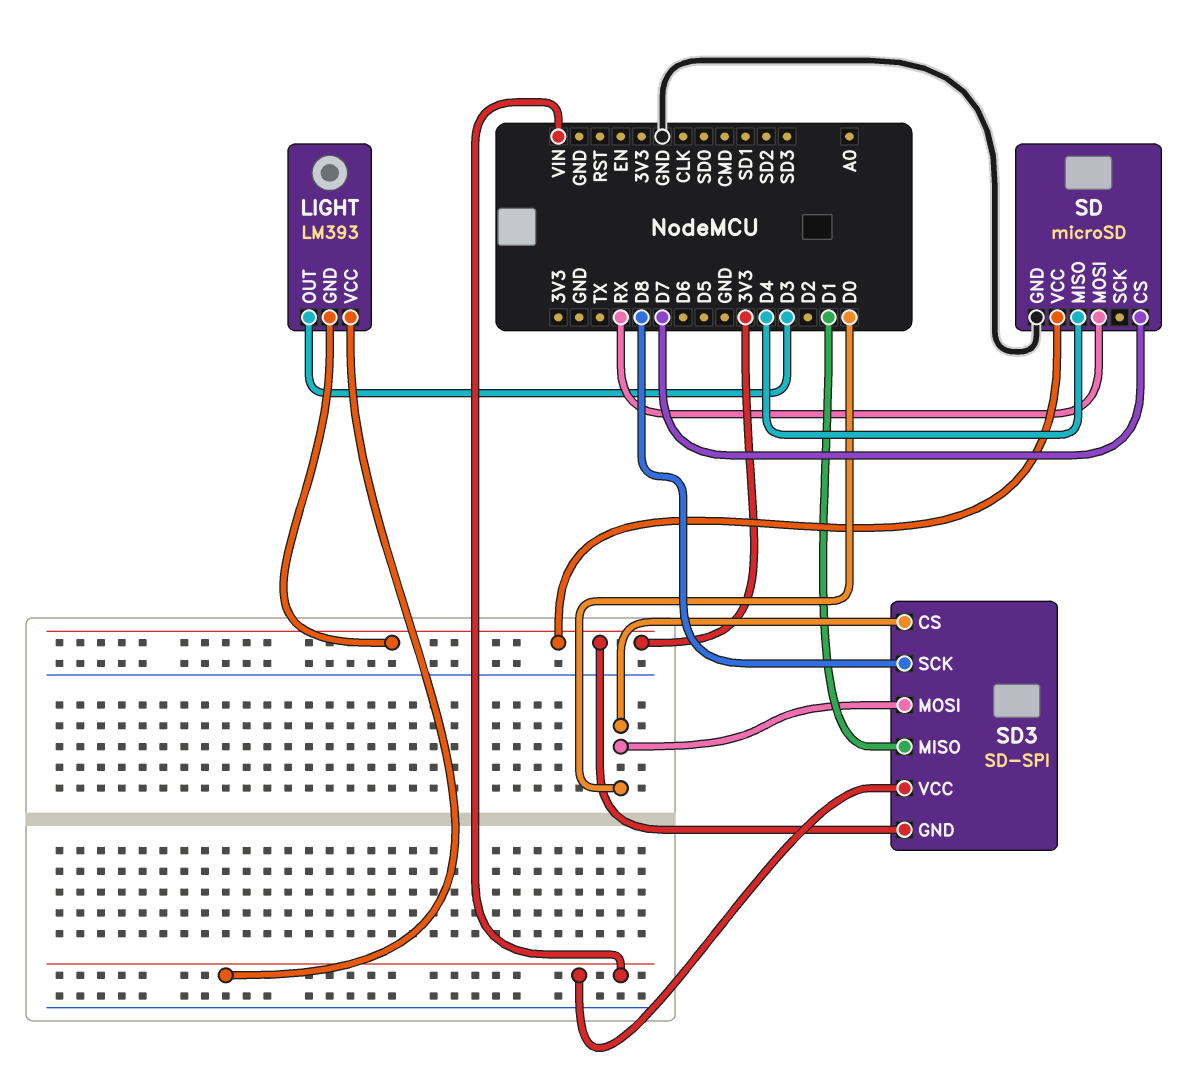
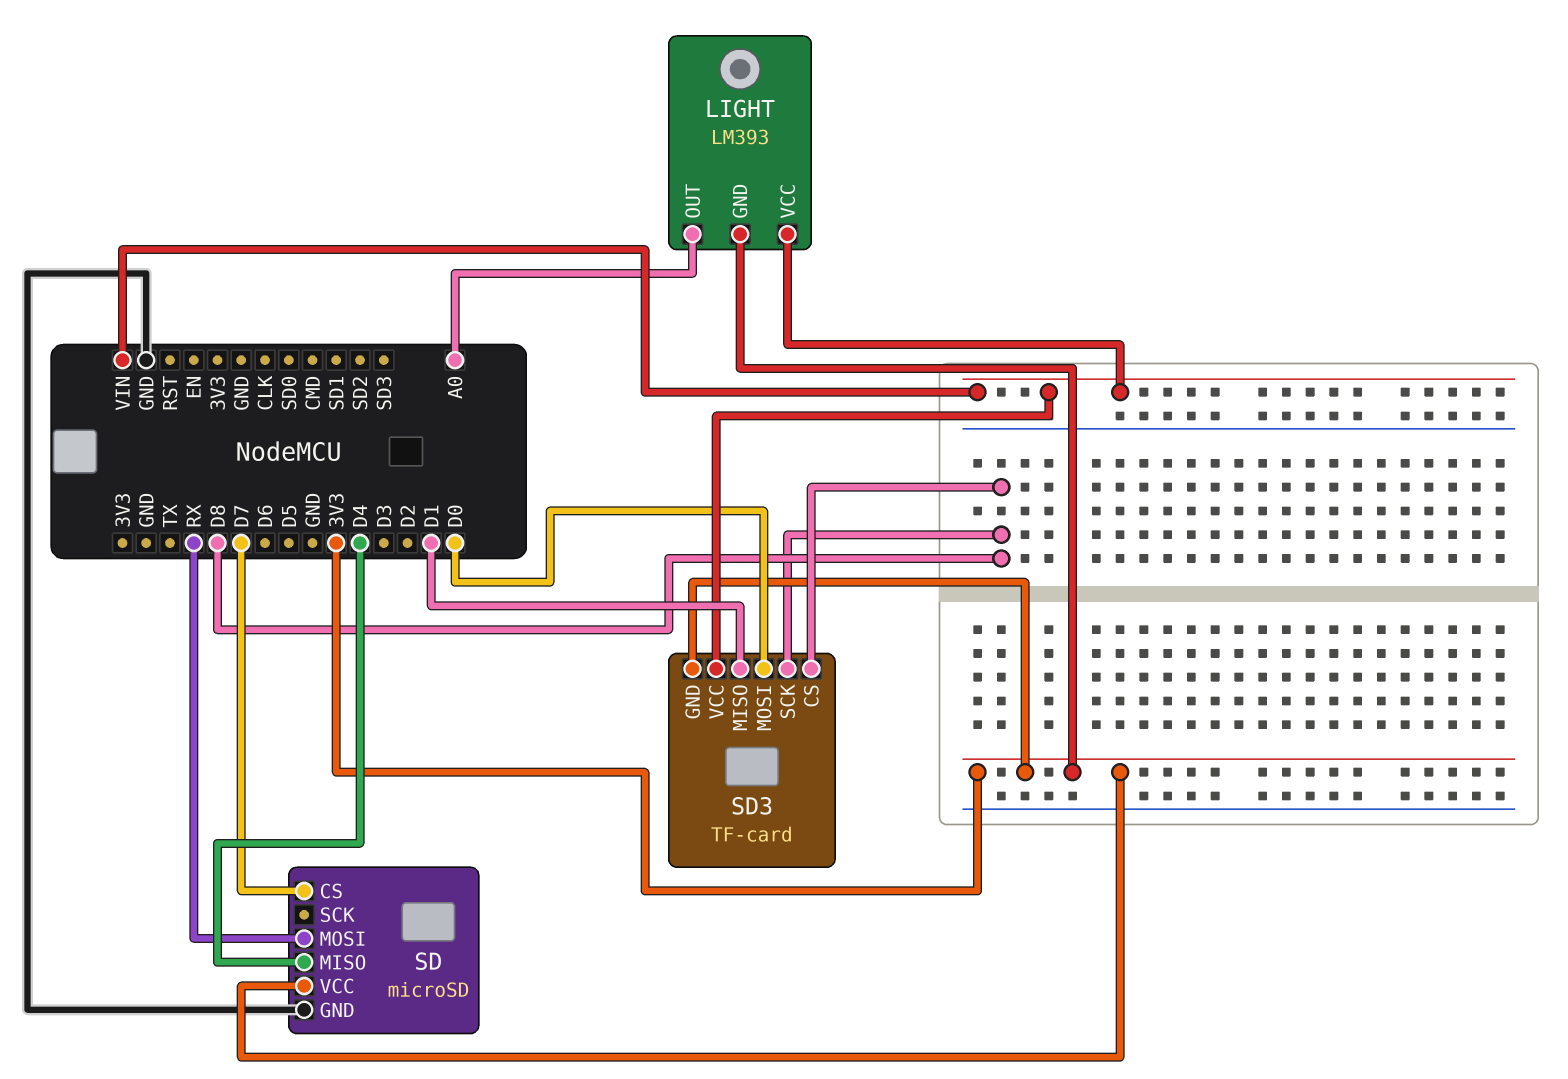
LIGHT pin OUT: D3 -> A0
SD3: SD-SPI -> TF-card
SD3 pin CS: D0 -> D8

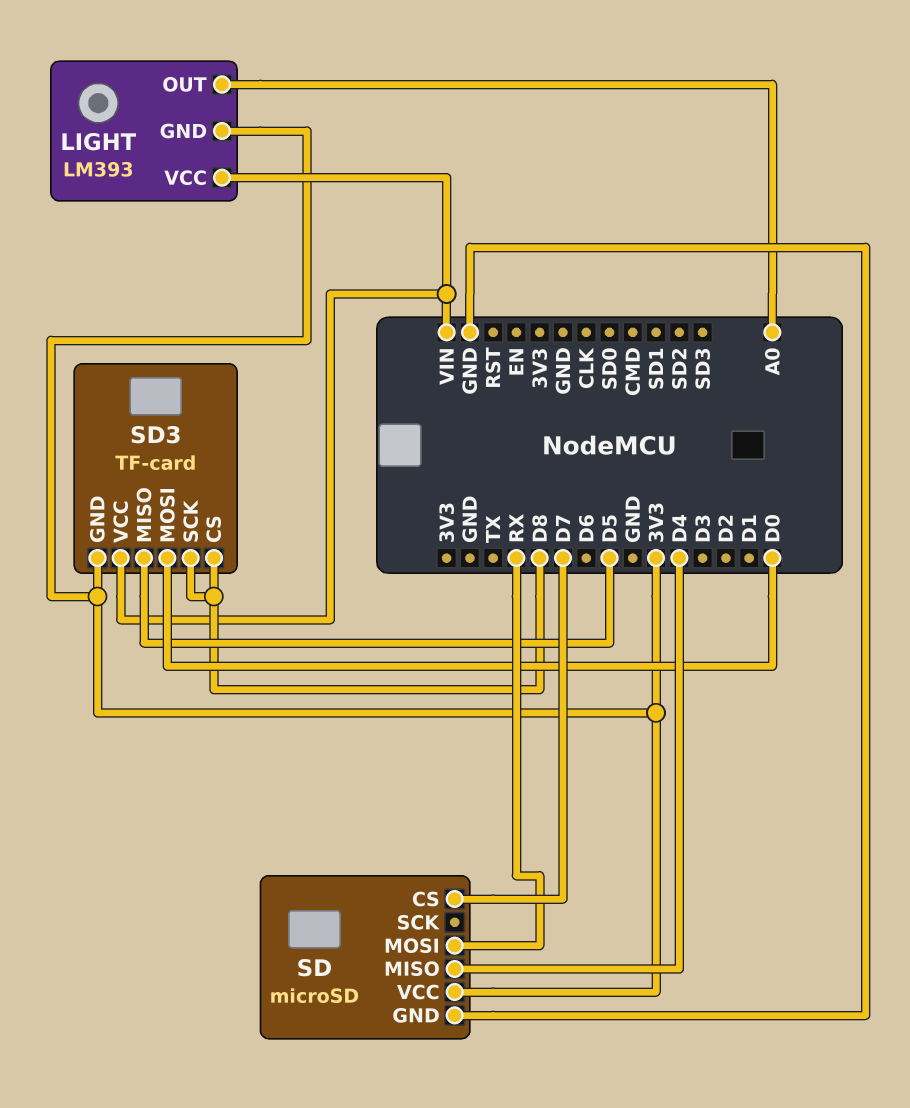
SD3 pin MISO: D1 -> D5

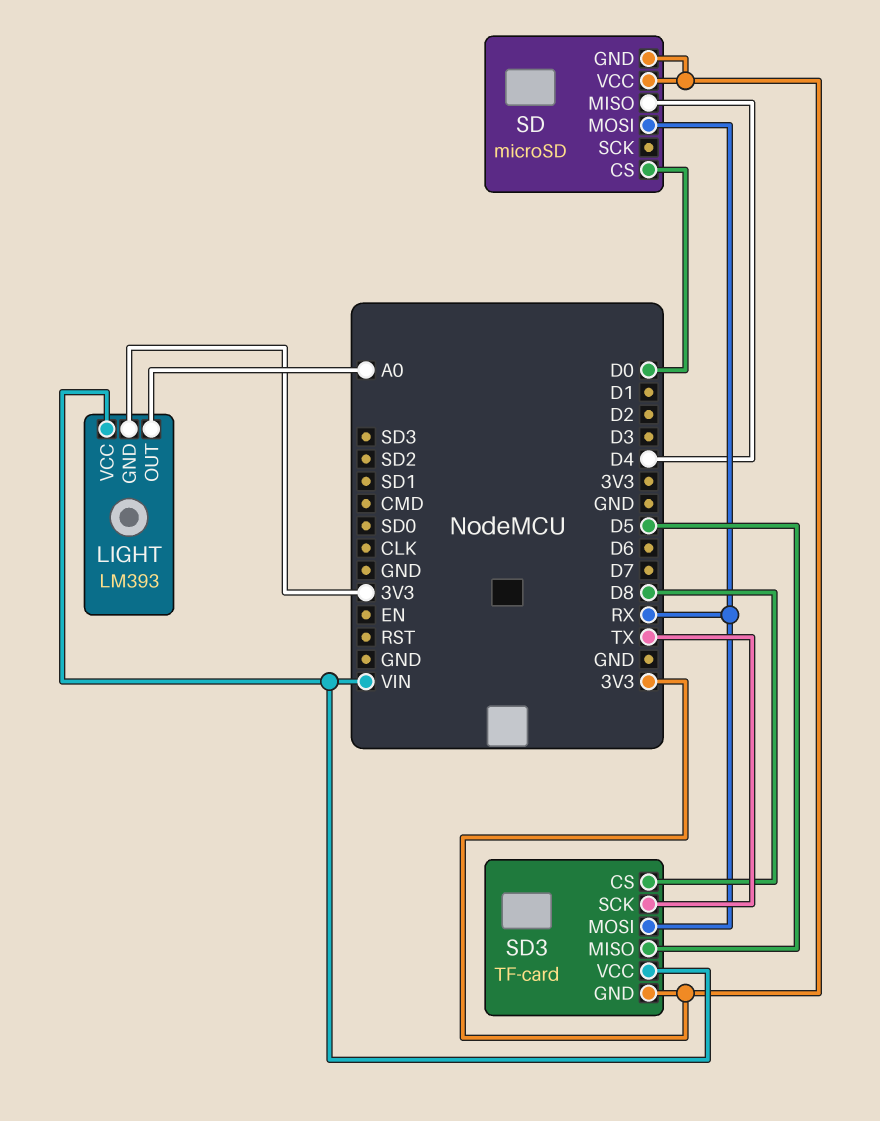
SD pin CS: D7 -> D0
SD pin GND: GND -> 3V3
SD3 pin MOSI: D0 -> RX
SD3 pin SCK: D8 -> TX

